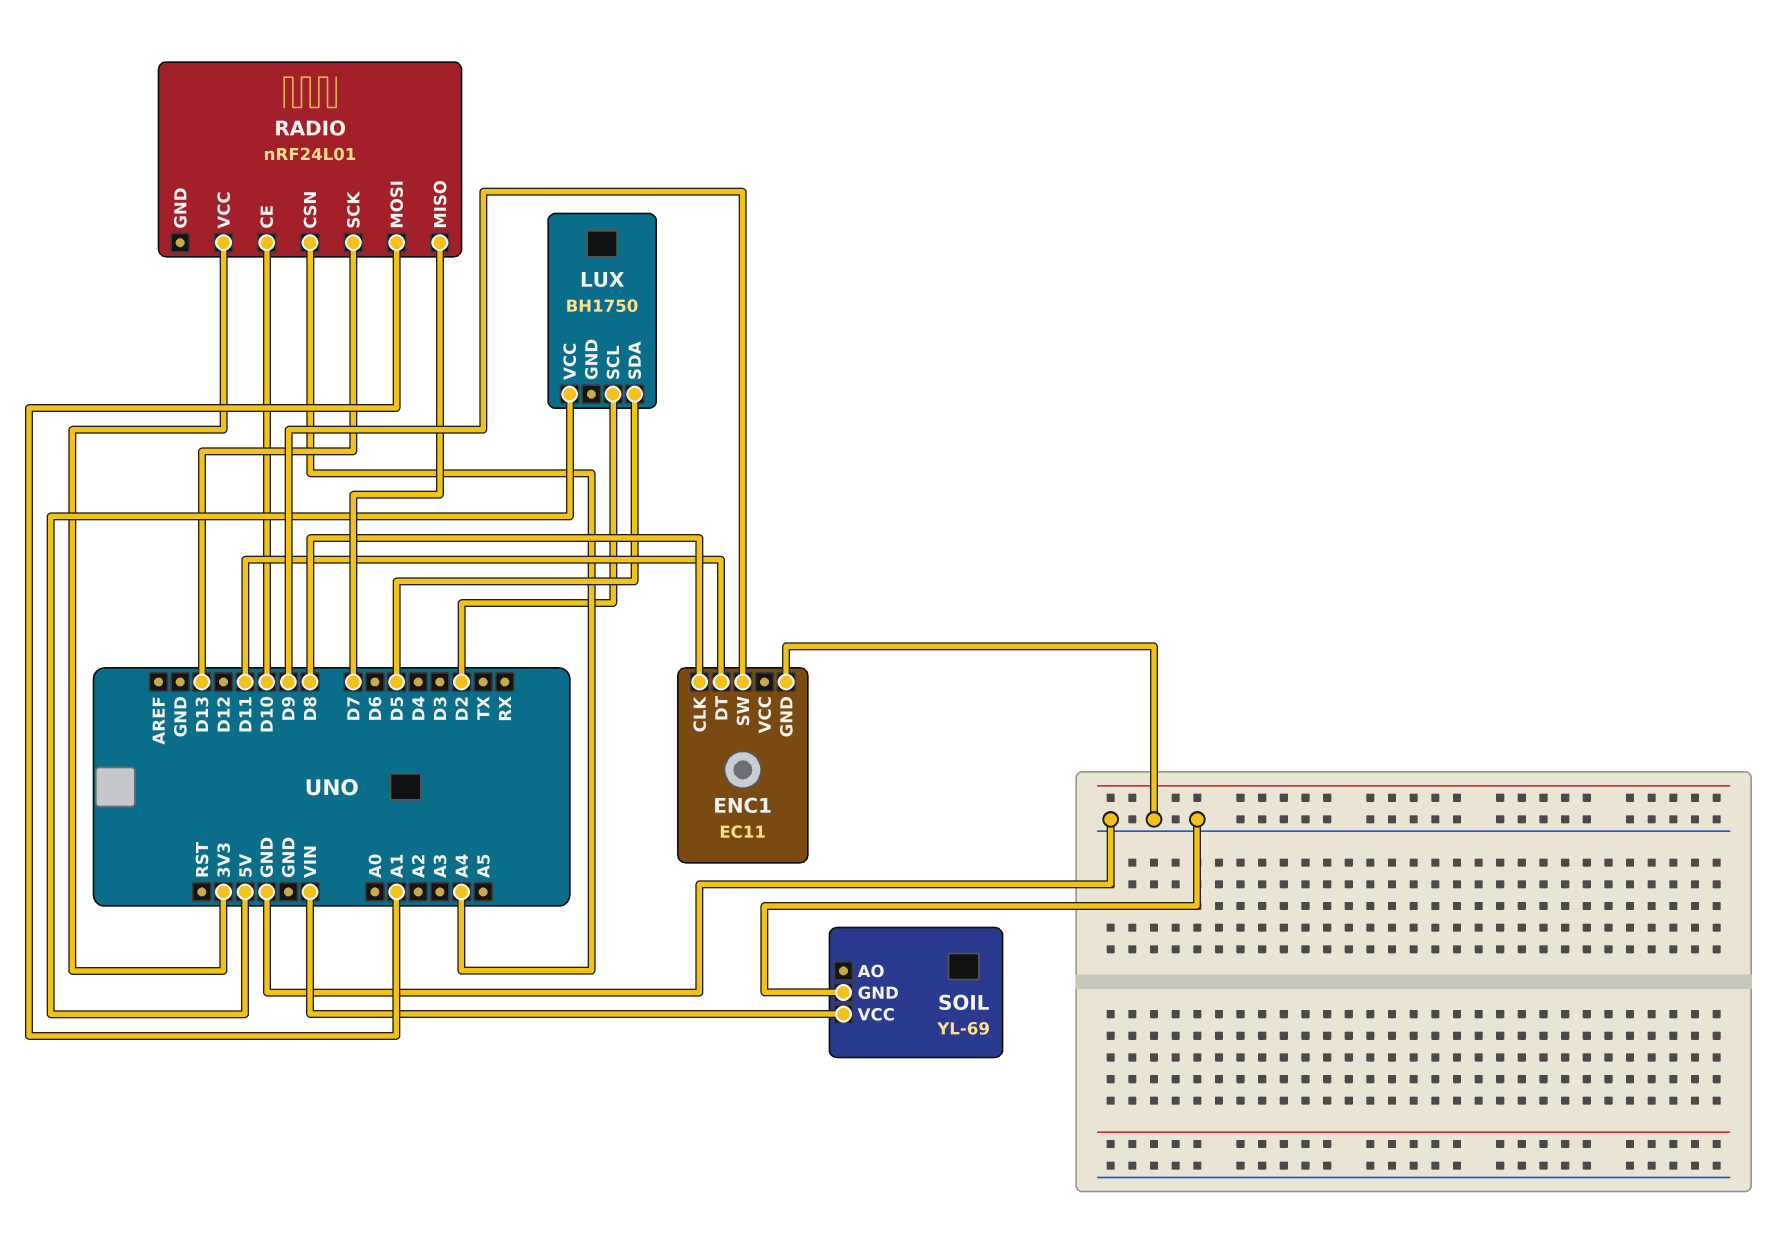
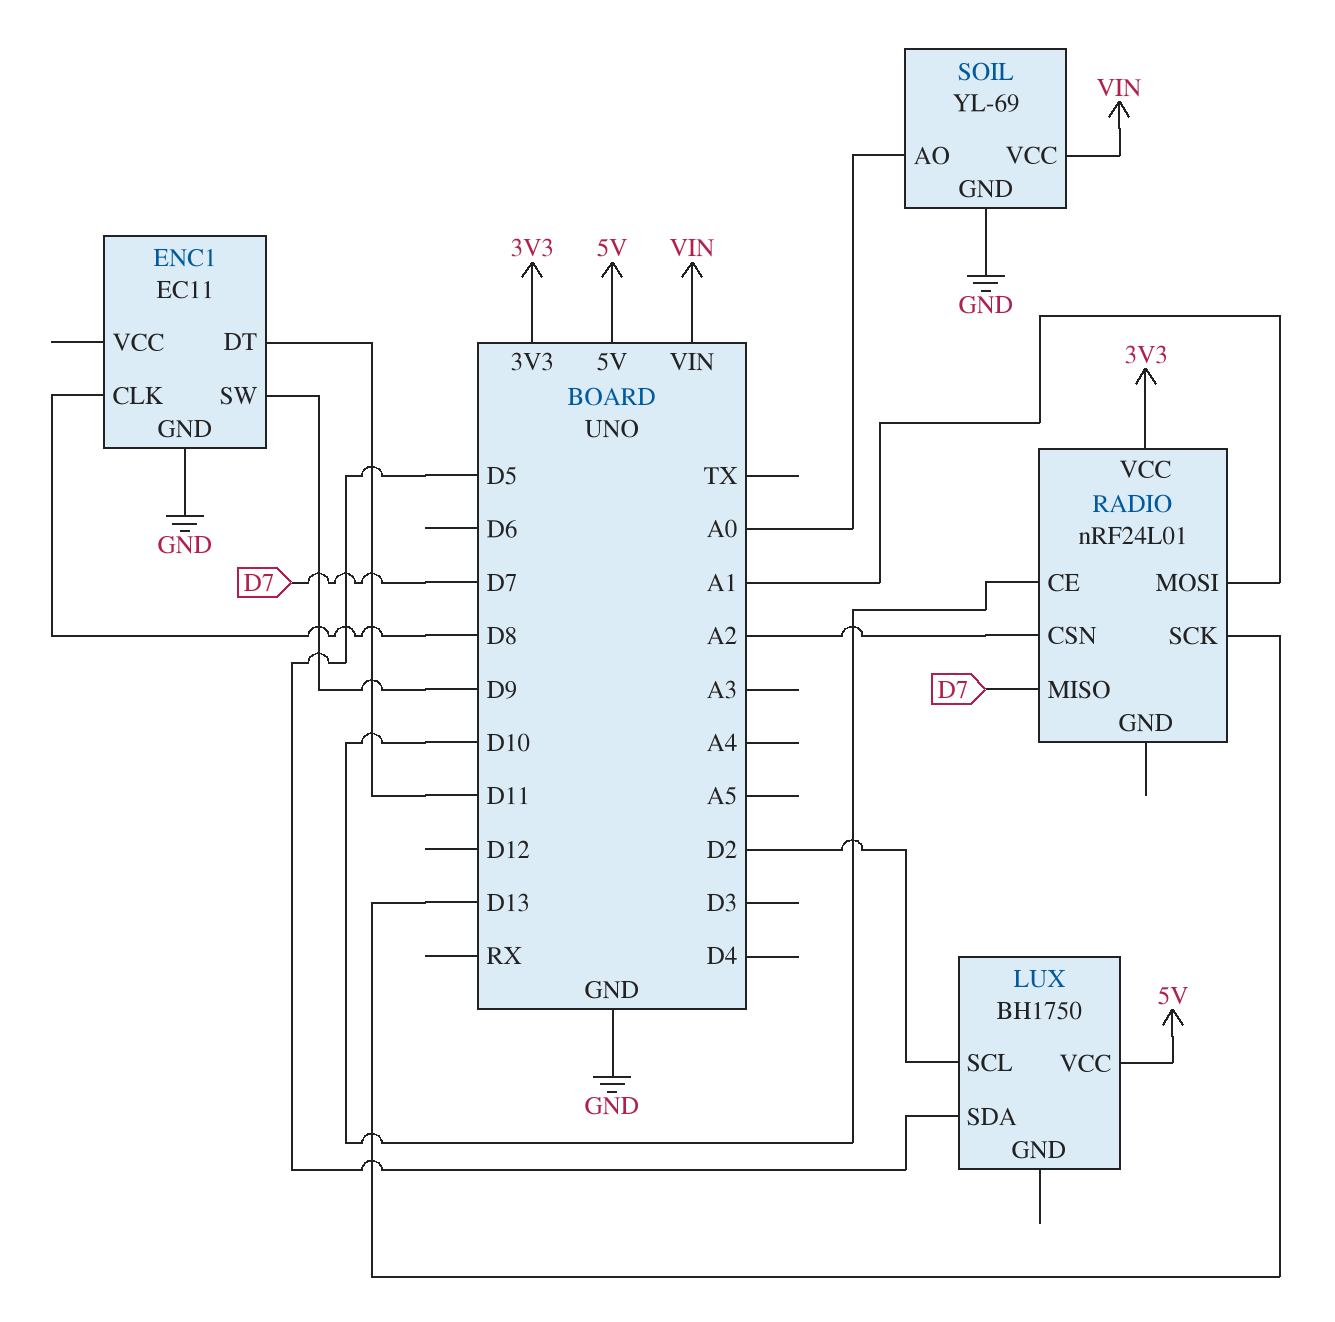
RADIO pin CSN: A4 -> A2
SOIL pin AO: none -> A0

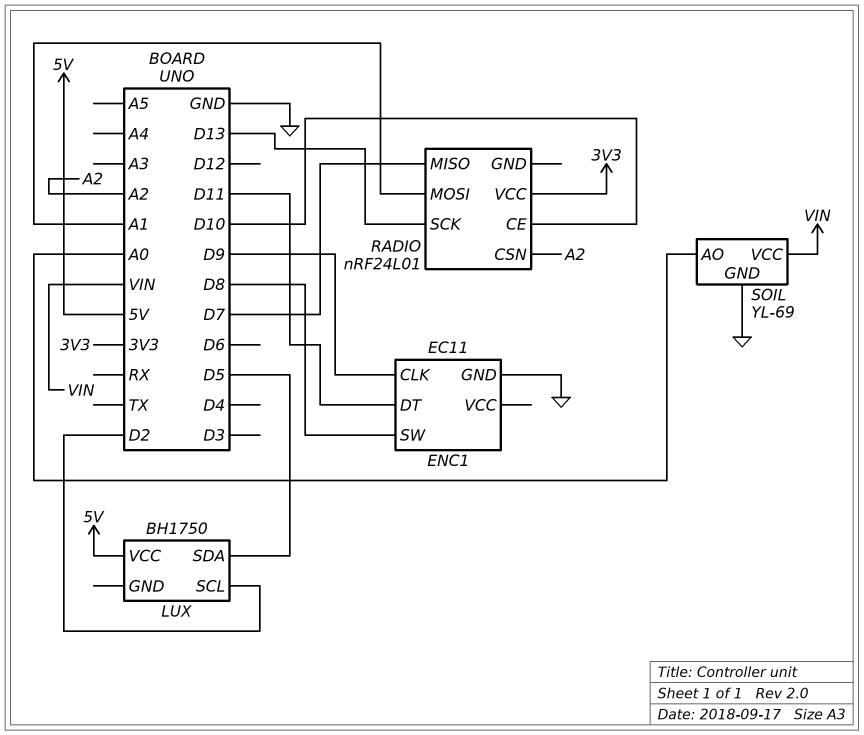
ENC1 pin CLK: D8 -> D9
ENC1 pin SW: D9 -> D8

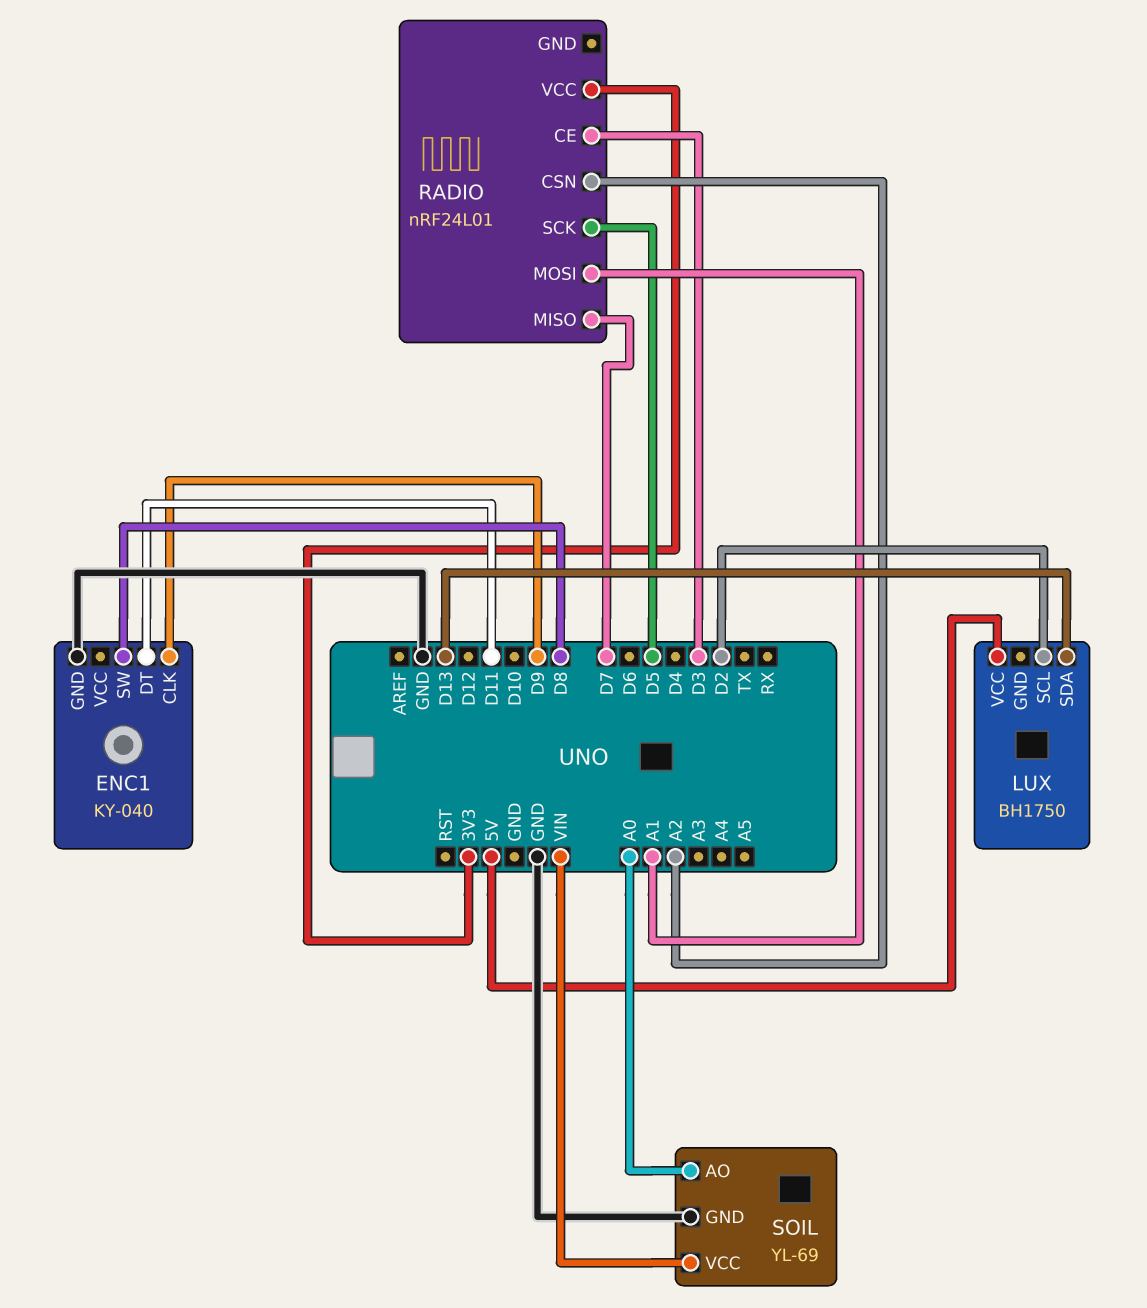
ENC1: EC11 -> KY-040
LUX pin SDA: D5 -> D13
RADIO pin CE: D10 -> D3
RADIO pin SCK: D13 -> D5

